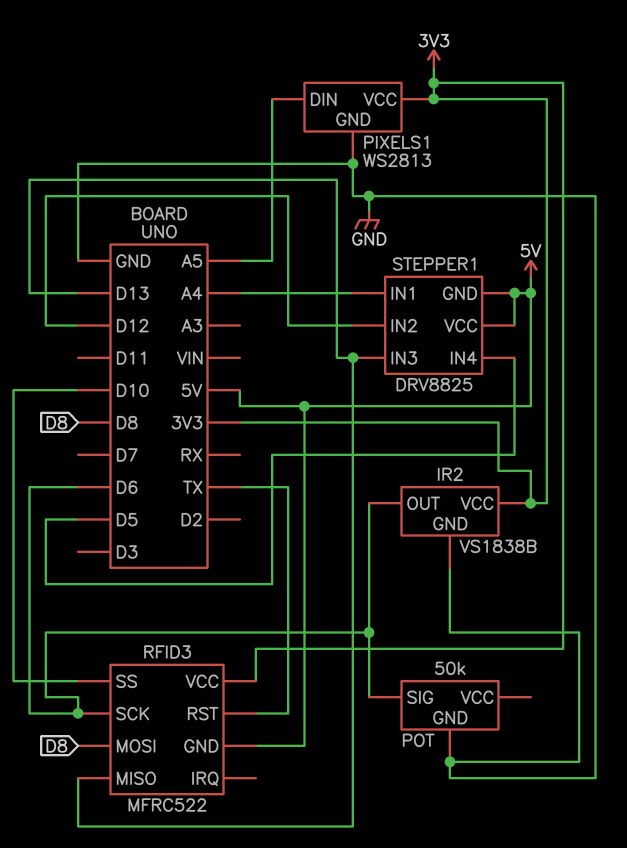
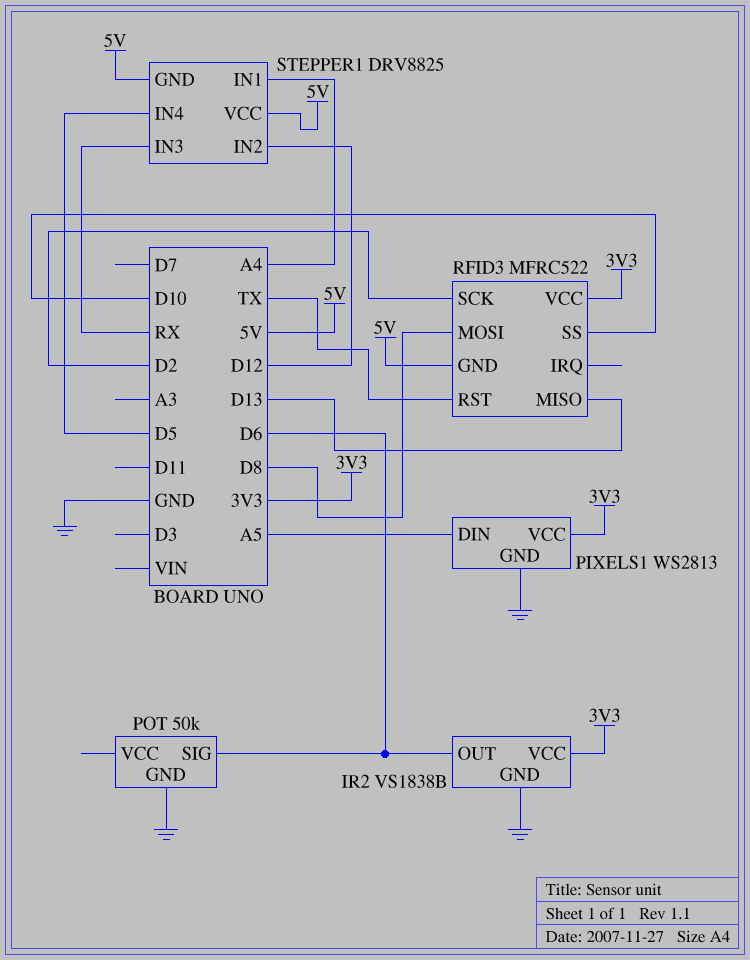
RFID3 pin SCK: D6 -> D2
STEPPER1 pin IN3: D13 -> RX

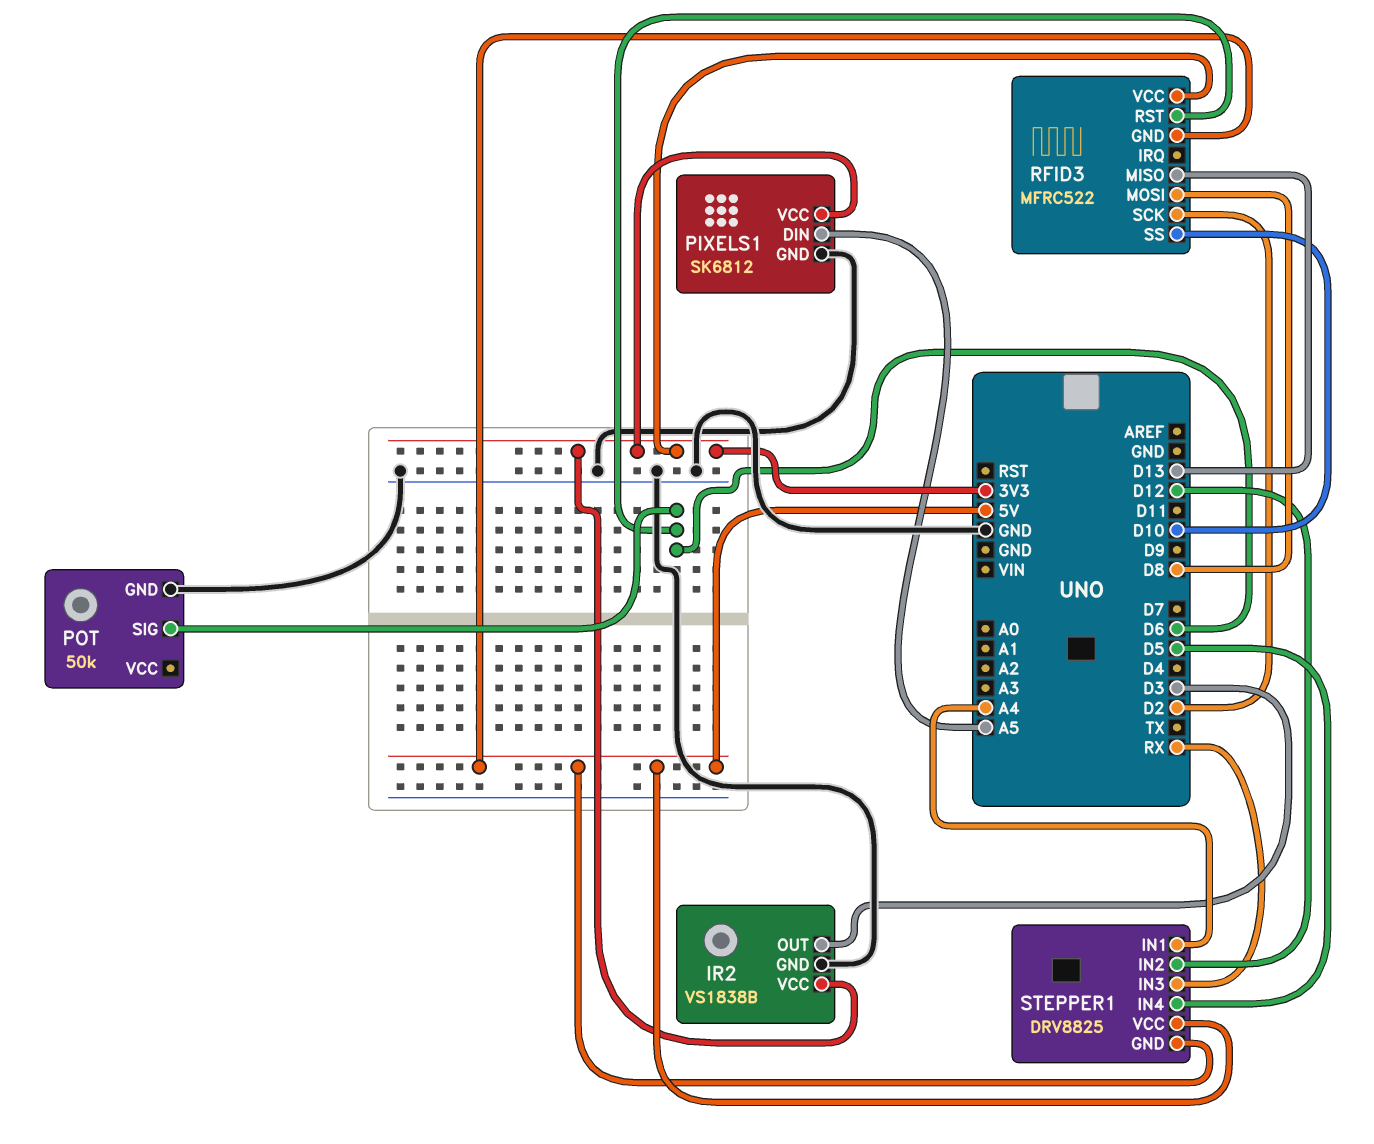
IR2 pin OUT: D6 -> D3
PIXELS1: WS2813 -> SK6812
RFID3 pin RST: TX -> D6

